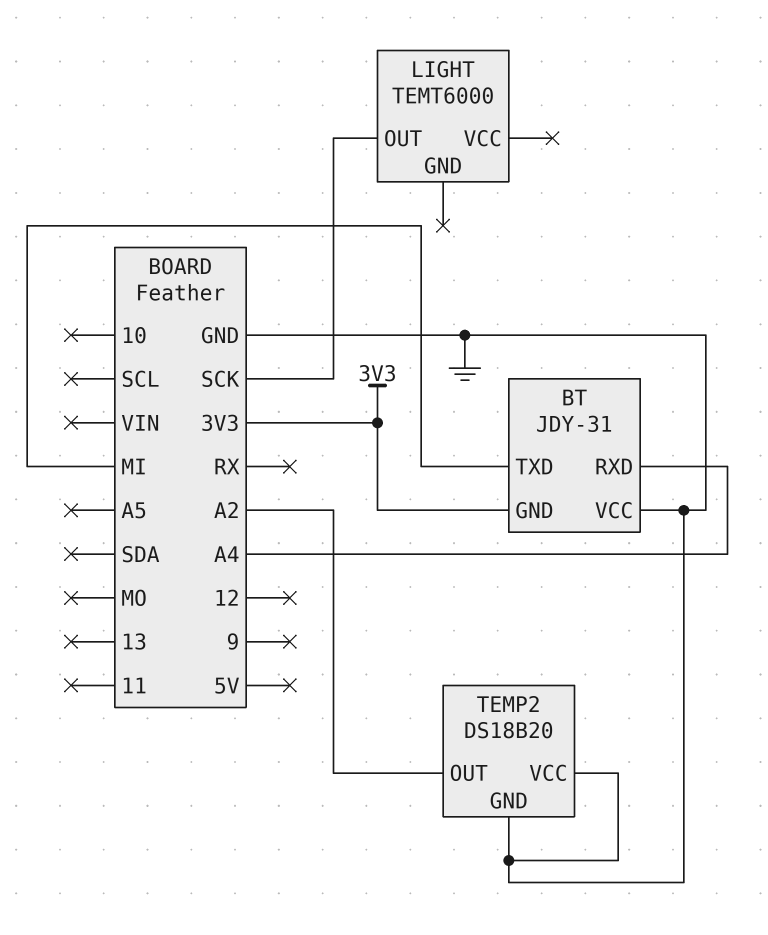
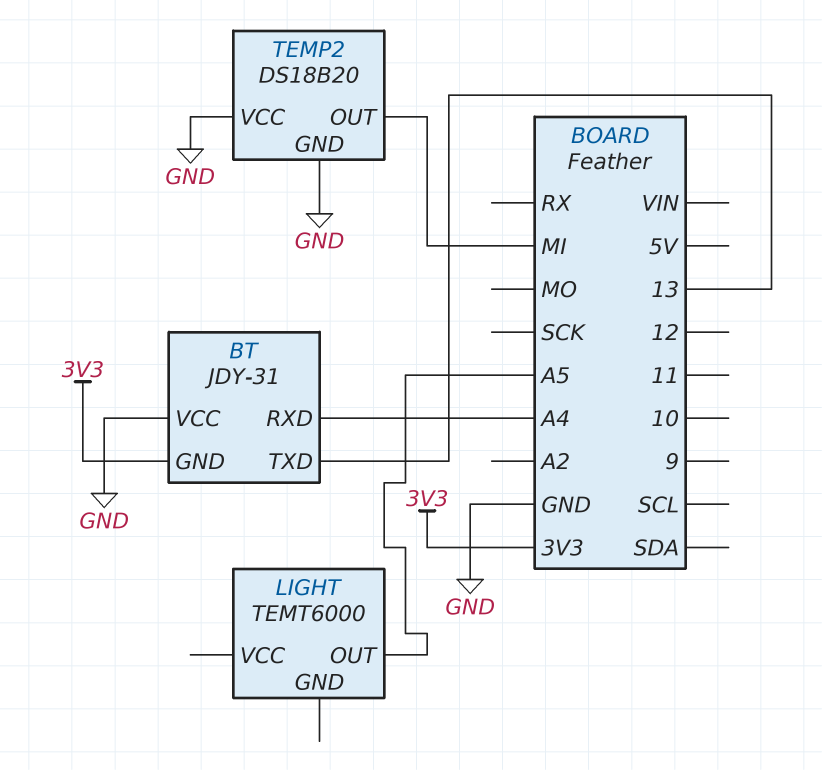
BT pin TXD: MI -> 13
LIGHT pin OUT: SCK -> A5
TEMP2 pin OUT: A2 -> MI

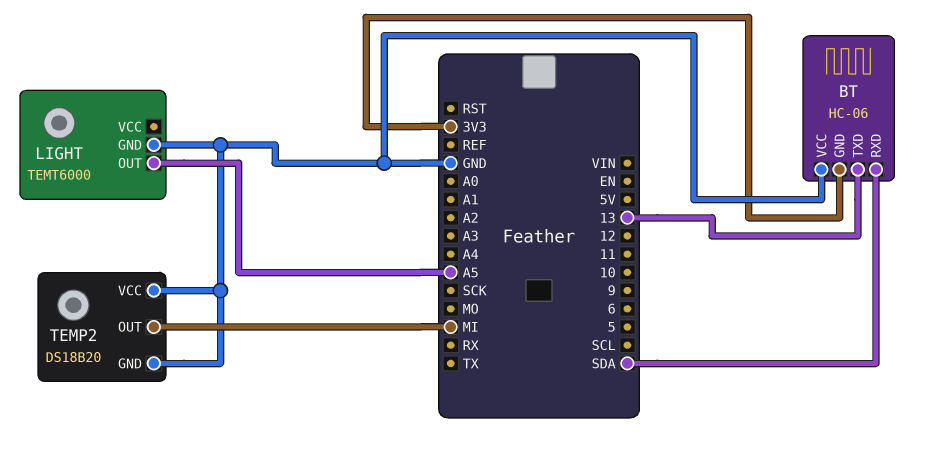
BT: JDY-31 -> HC-06
BT pin RXD: A4 -> SDA
LIGHT pin GND: none -> GND

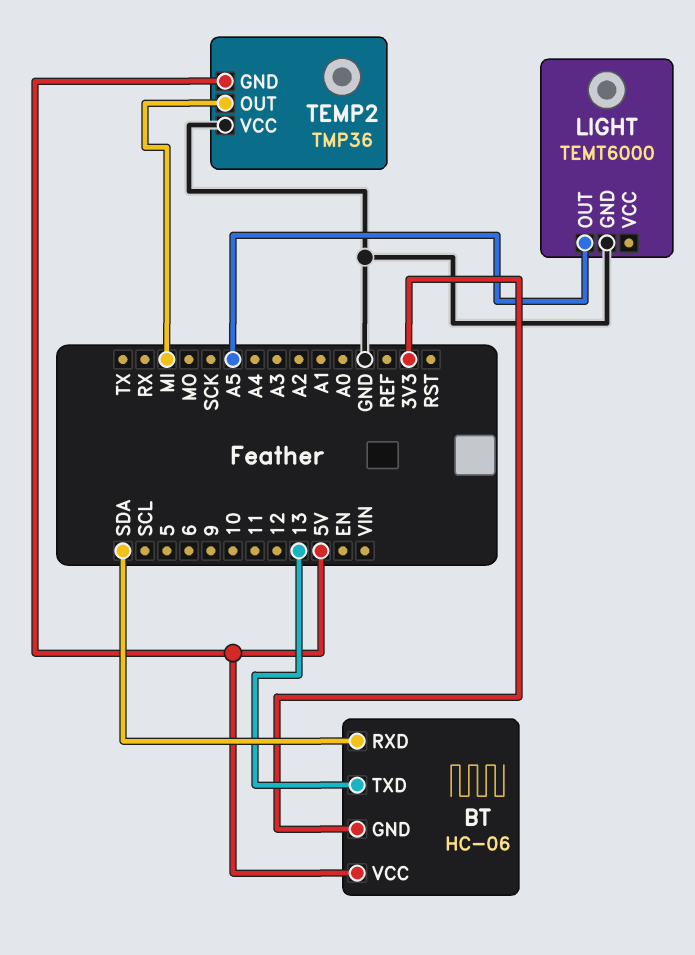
BT pin VCC: GND -> 5V
TEMP2: DS18B20 -> TMP36
TEMP2 pin GND: GND -> 5V

